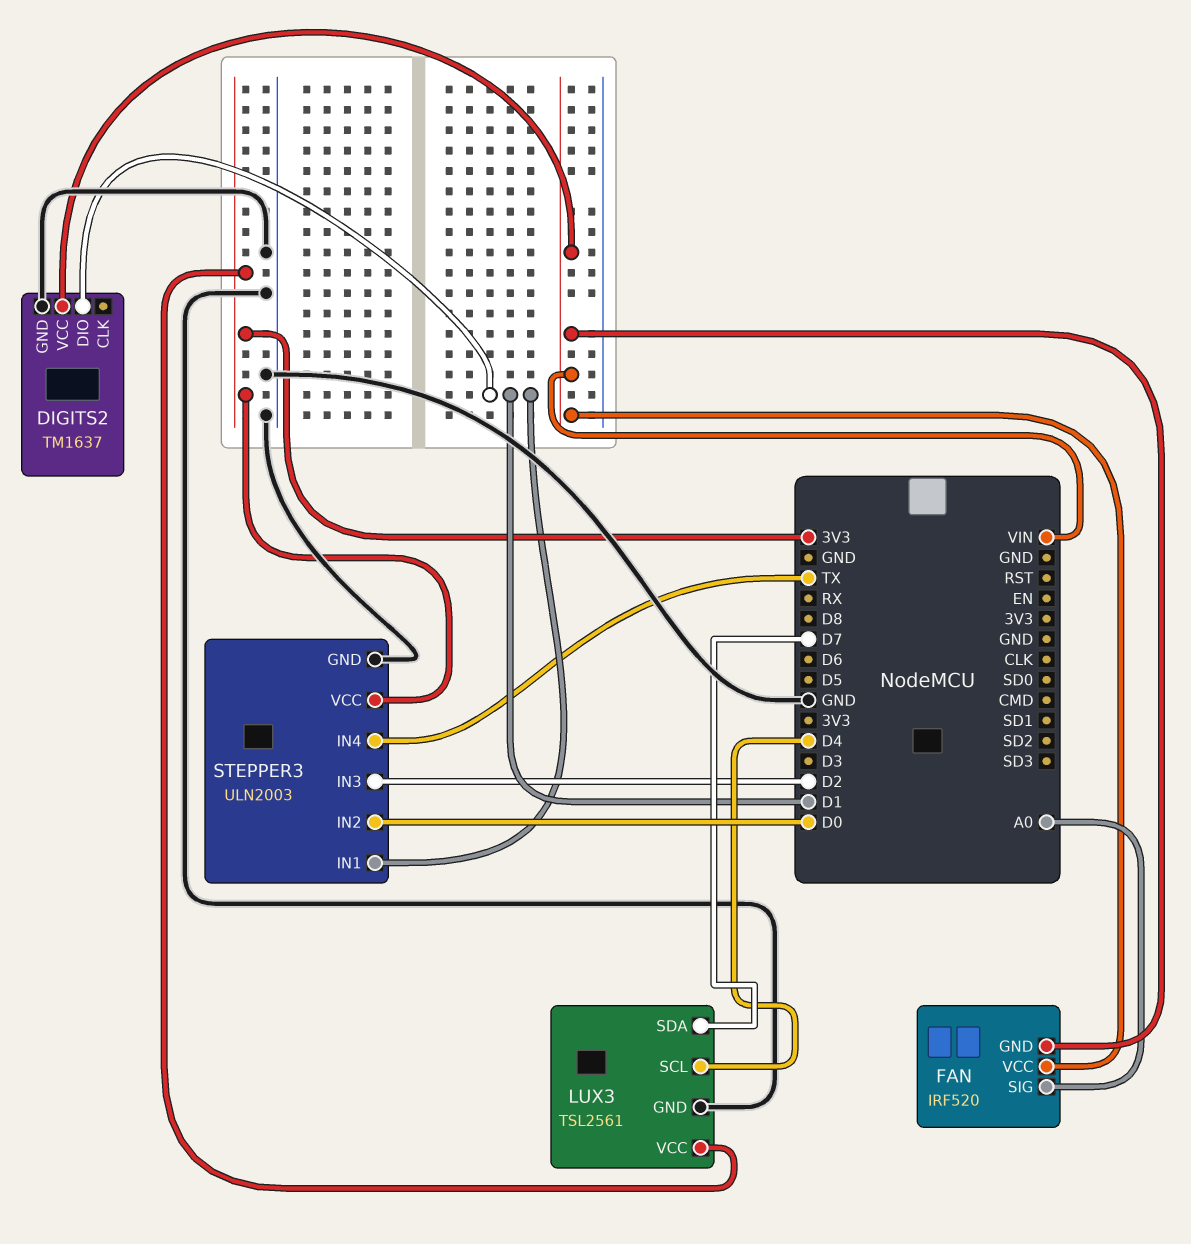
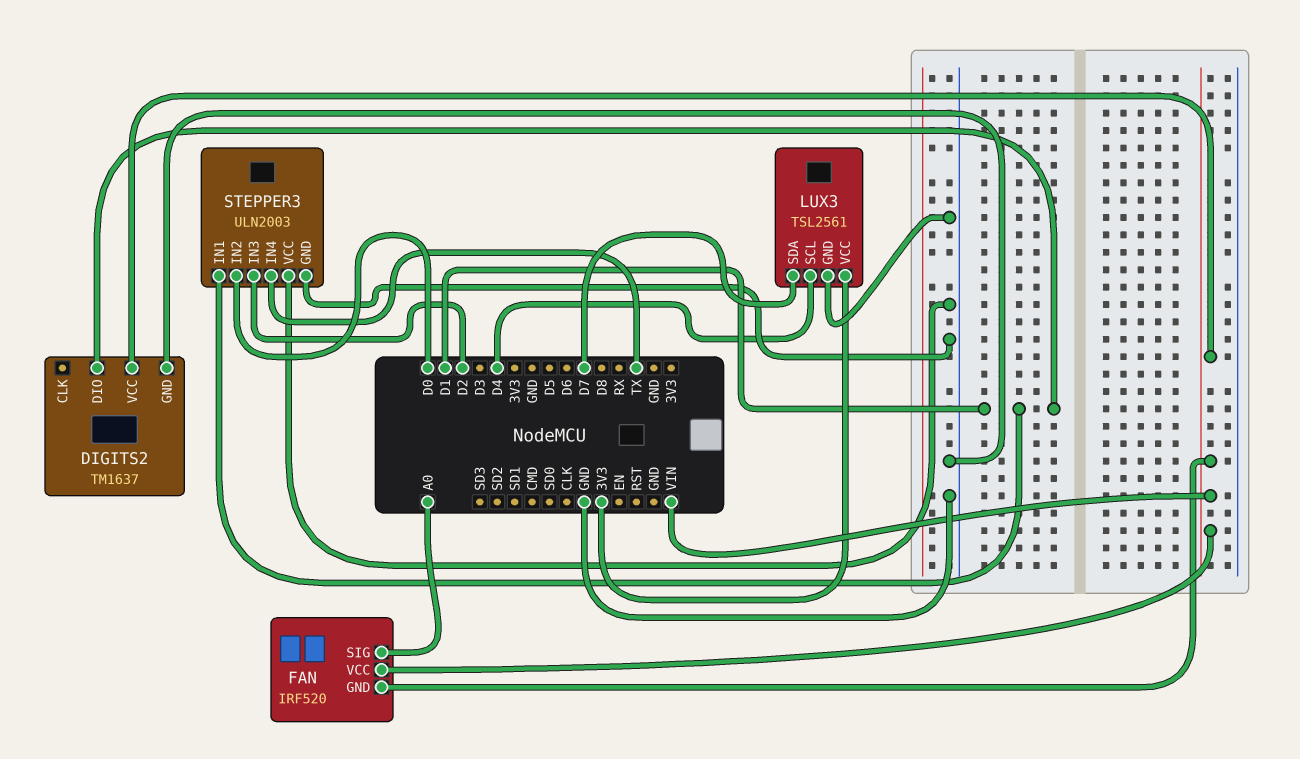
STEPPER3 pin VCC: 3V3 -> GND

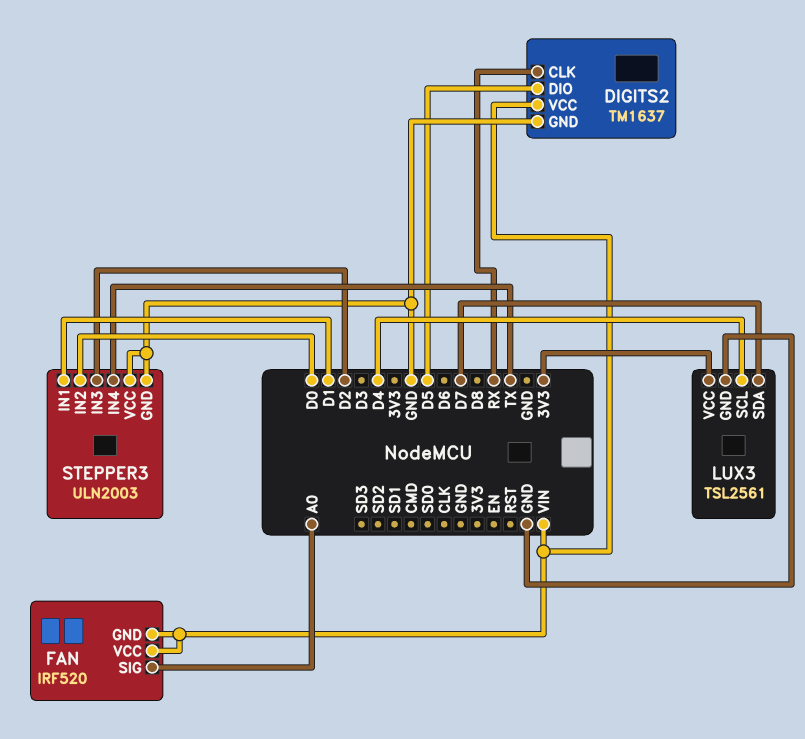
DIGITS2 pin CLK: none -> RX
DIGITS2 pin DIO: D1 -> D5

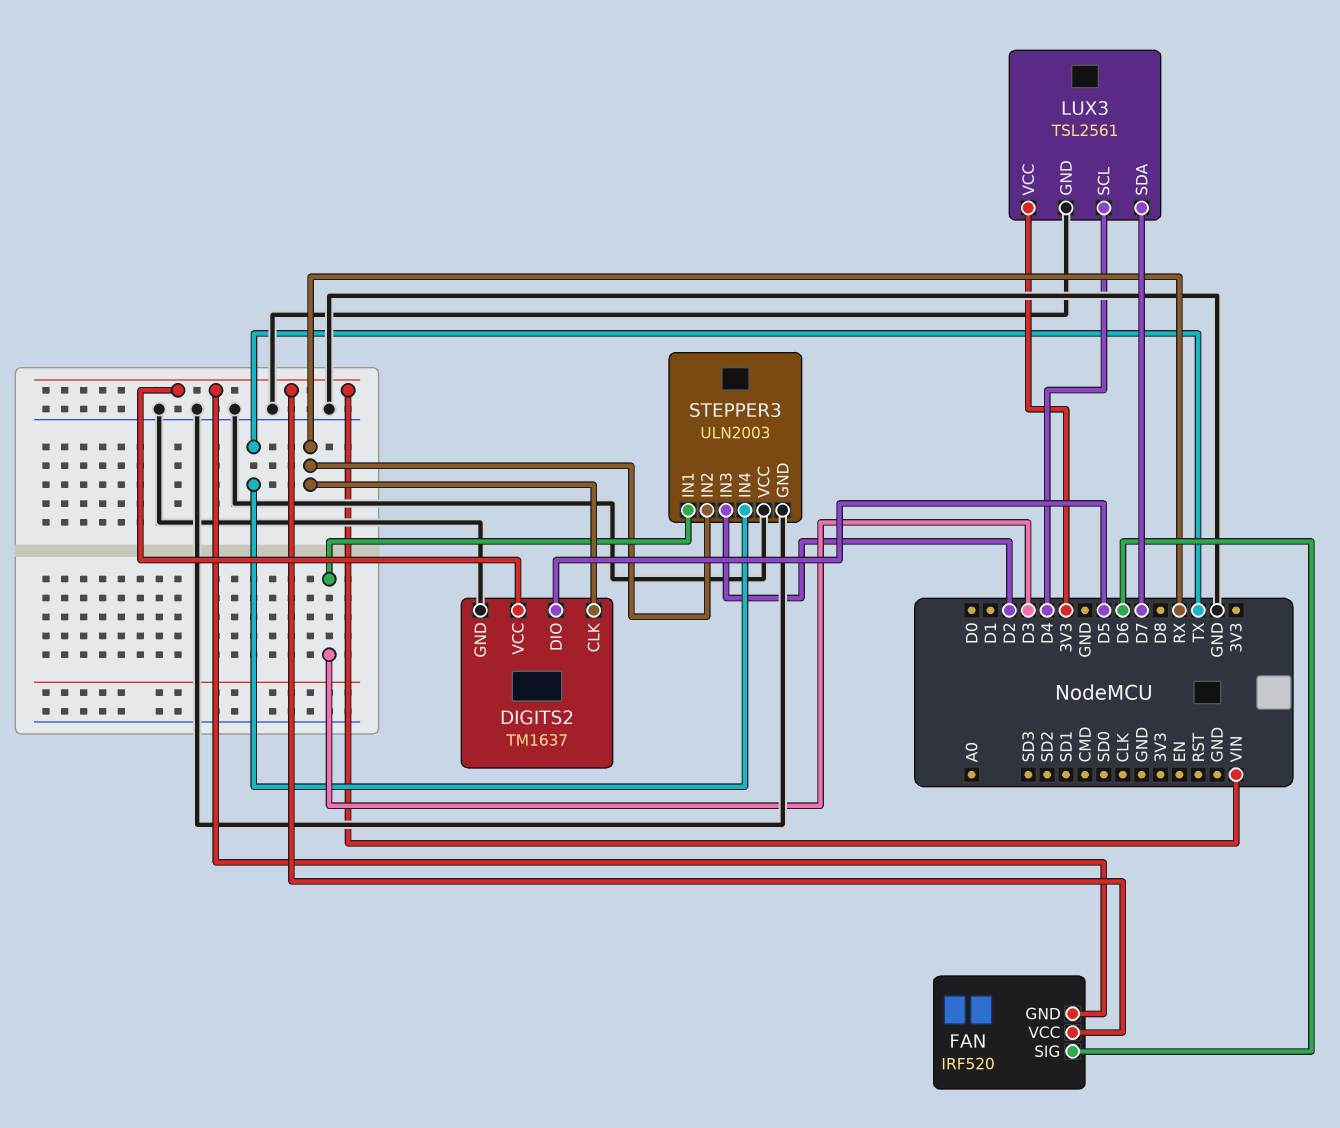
FAN pin SIG: A0 -> D6
STEPPER3 pin IN1: D1 -> D3
STEPPER3 pin IN2: D0 -> RX

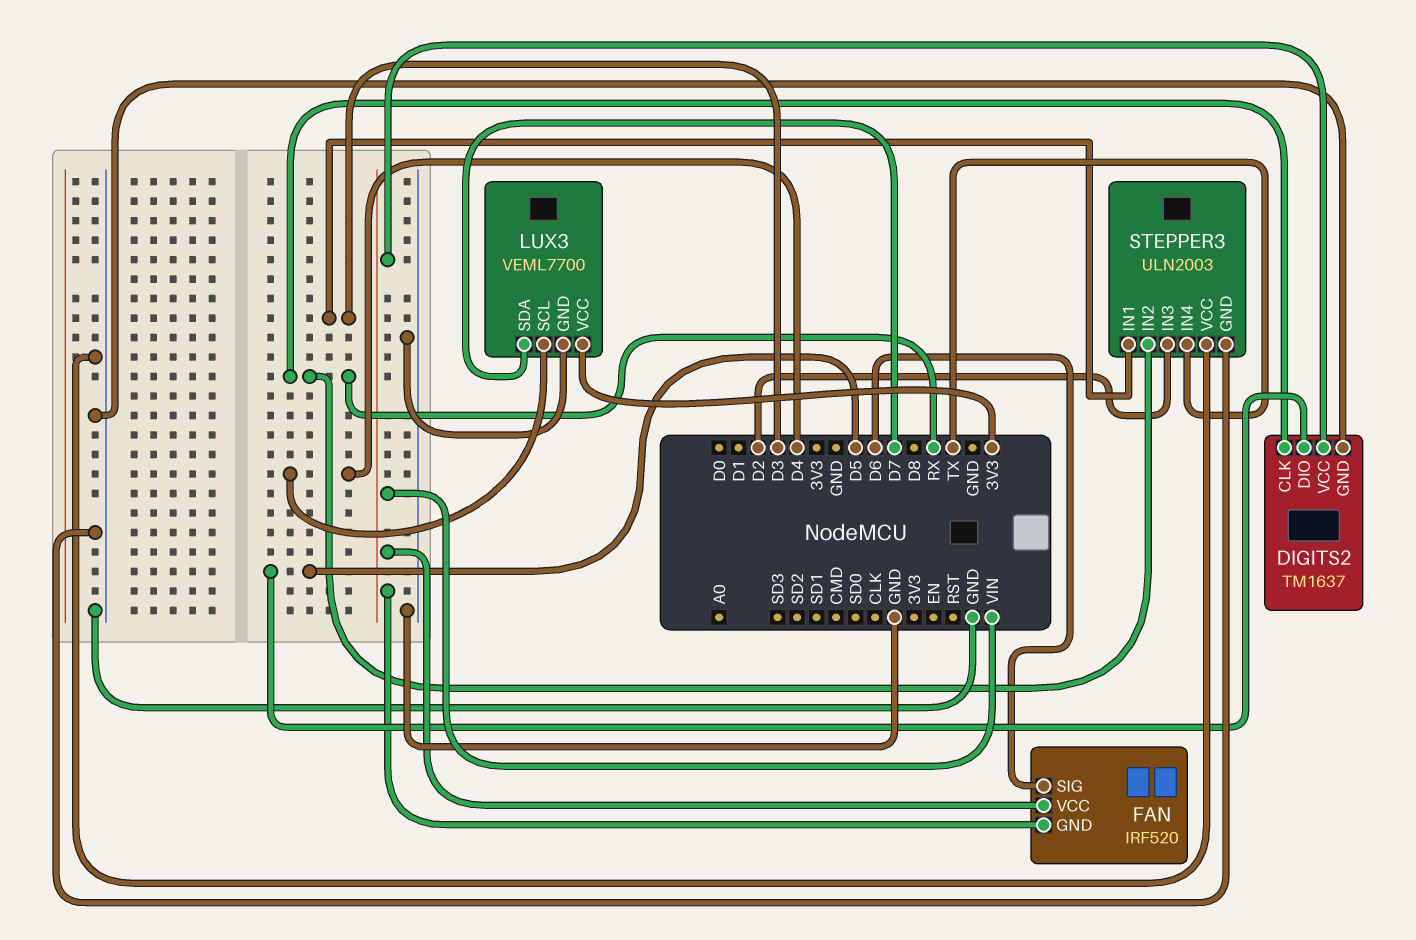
LUX3: TSL2561 -> VEML7700

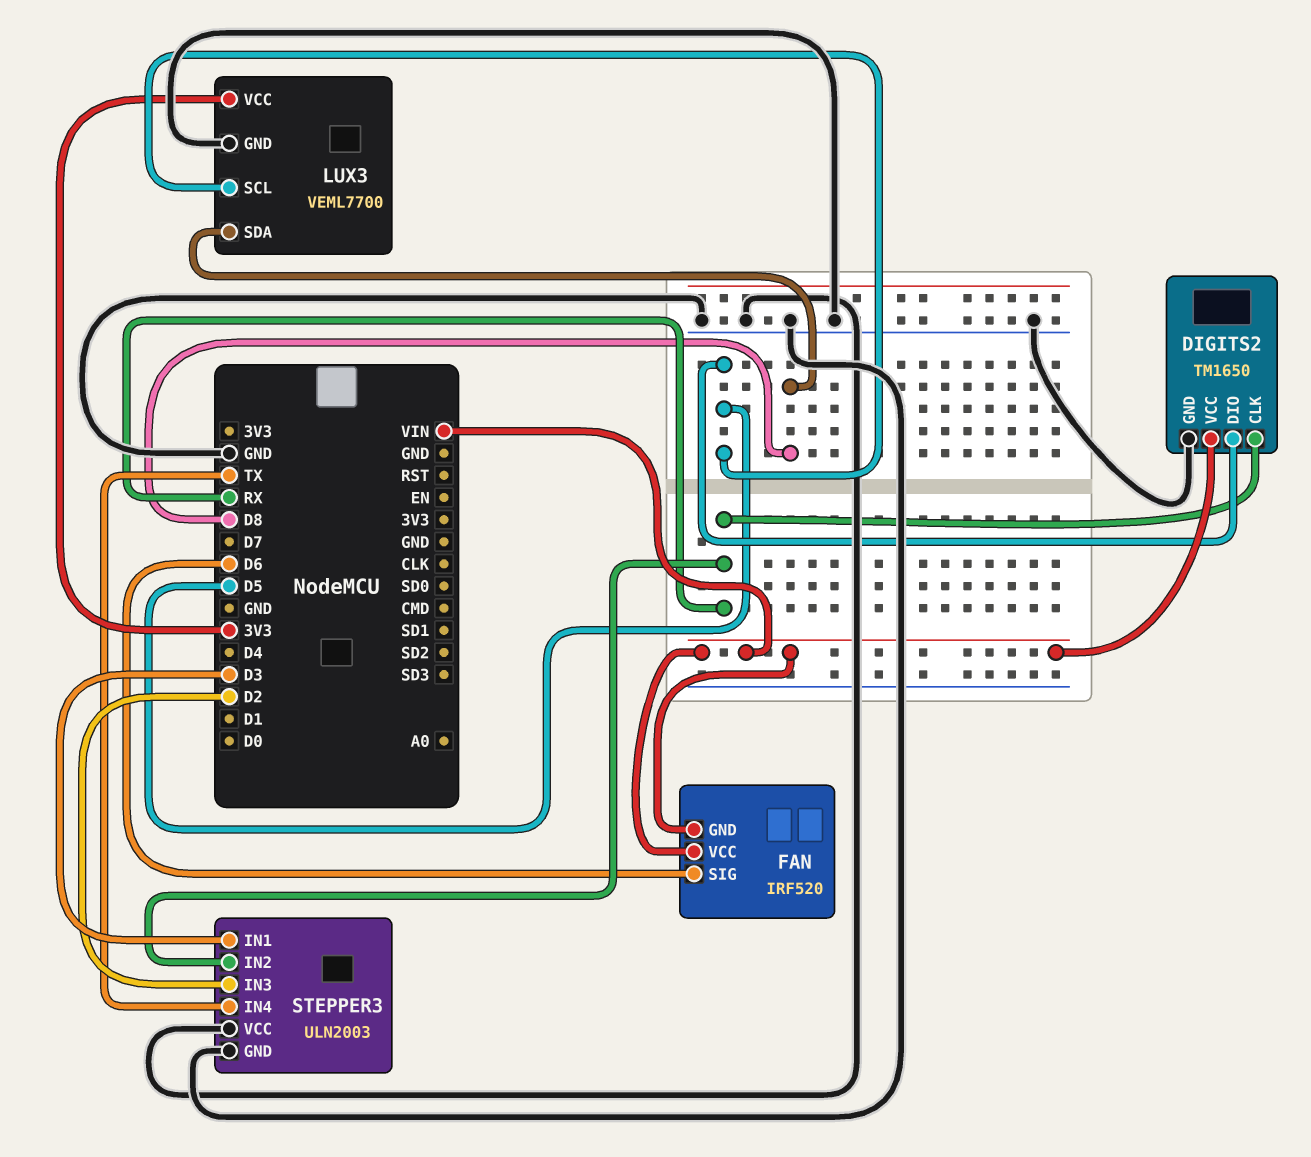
DIGITS2: TM1637 -> TM1650
LUX3 pin SCL: D4 -> D5
LUX3 pin SDA: D7 -> D8

